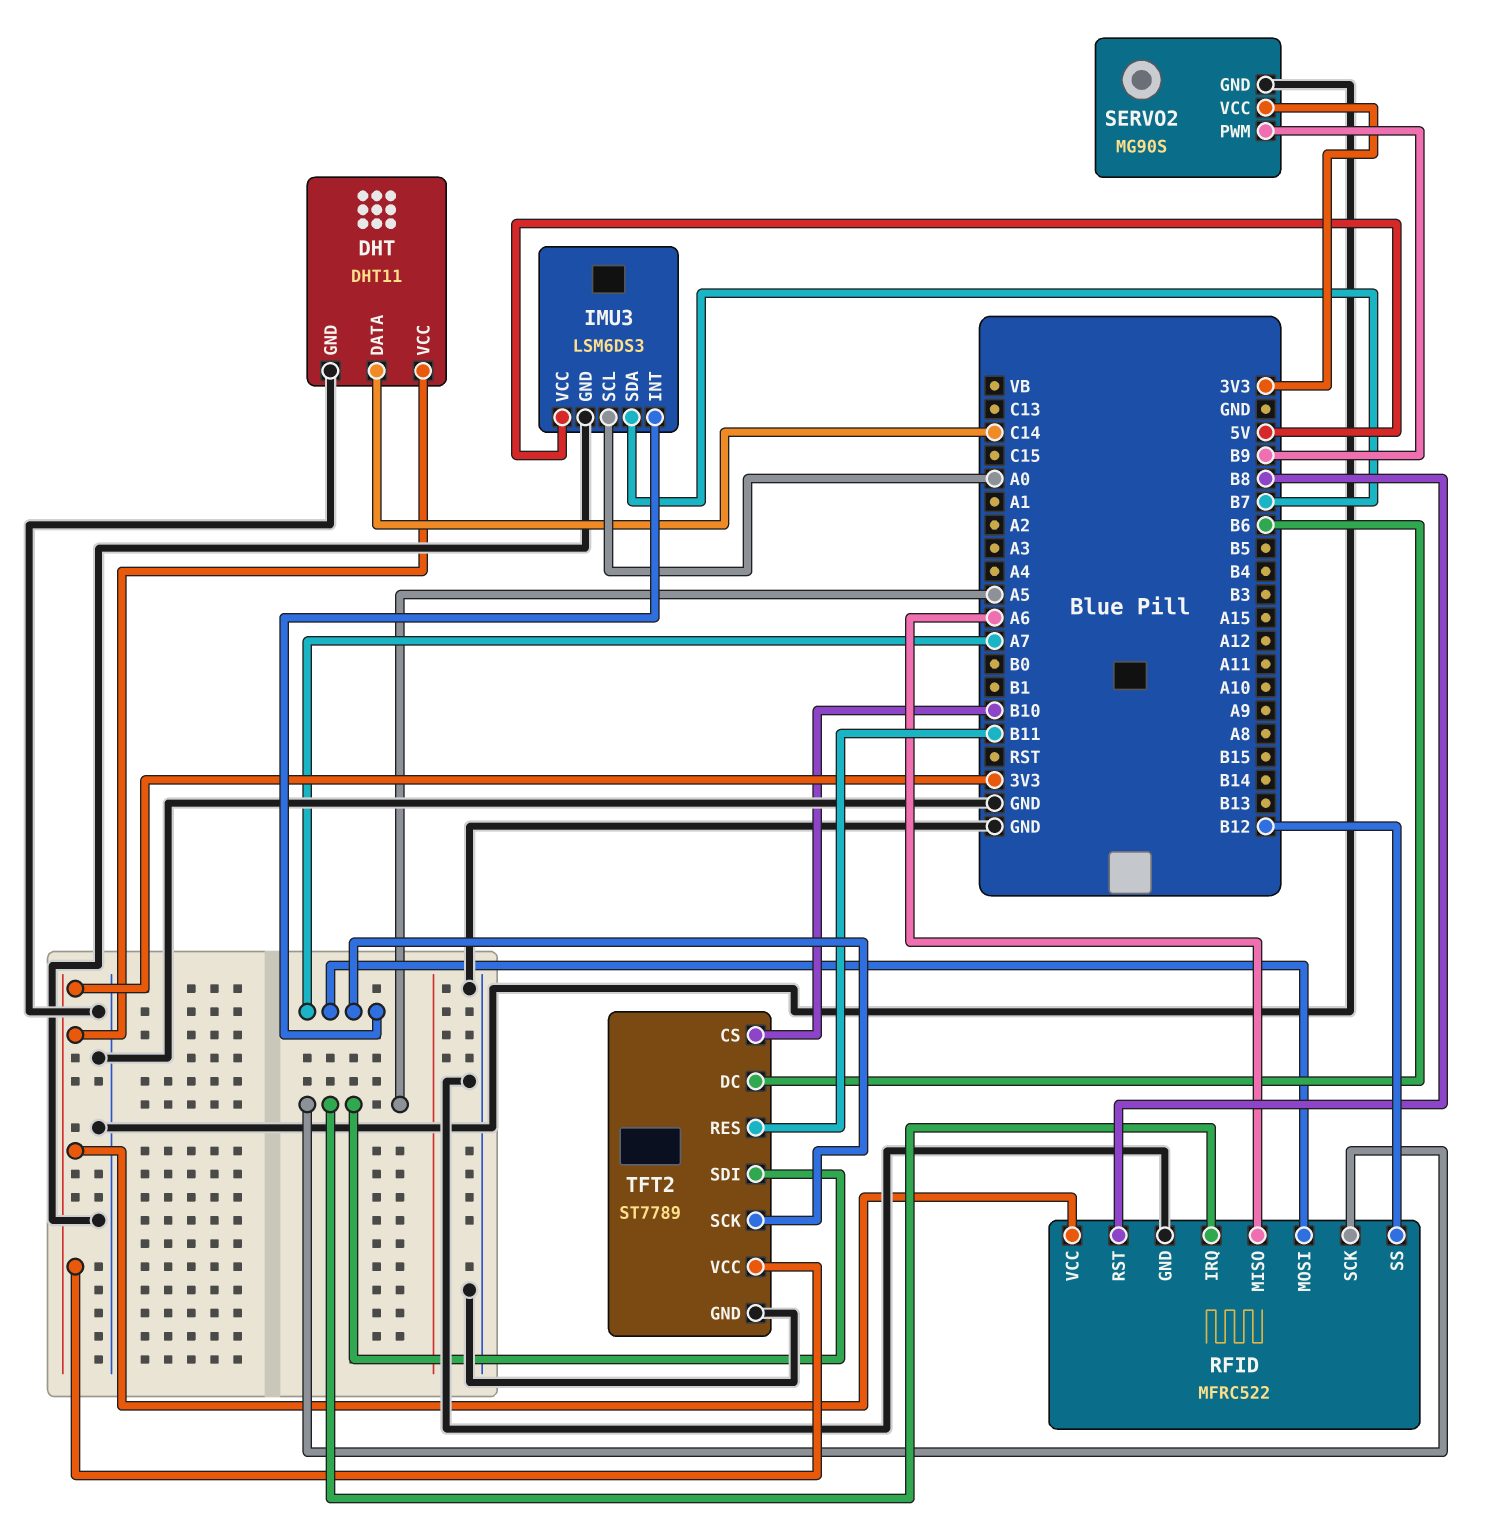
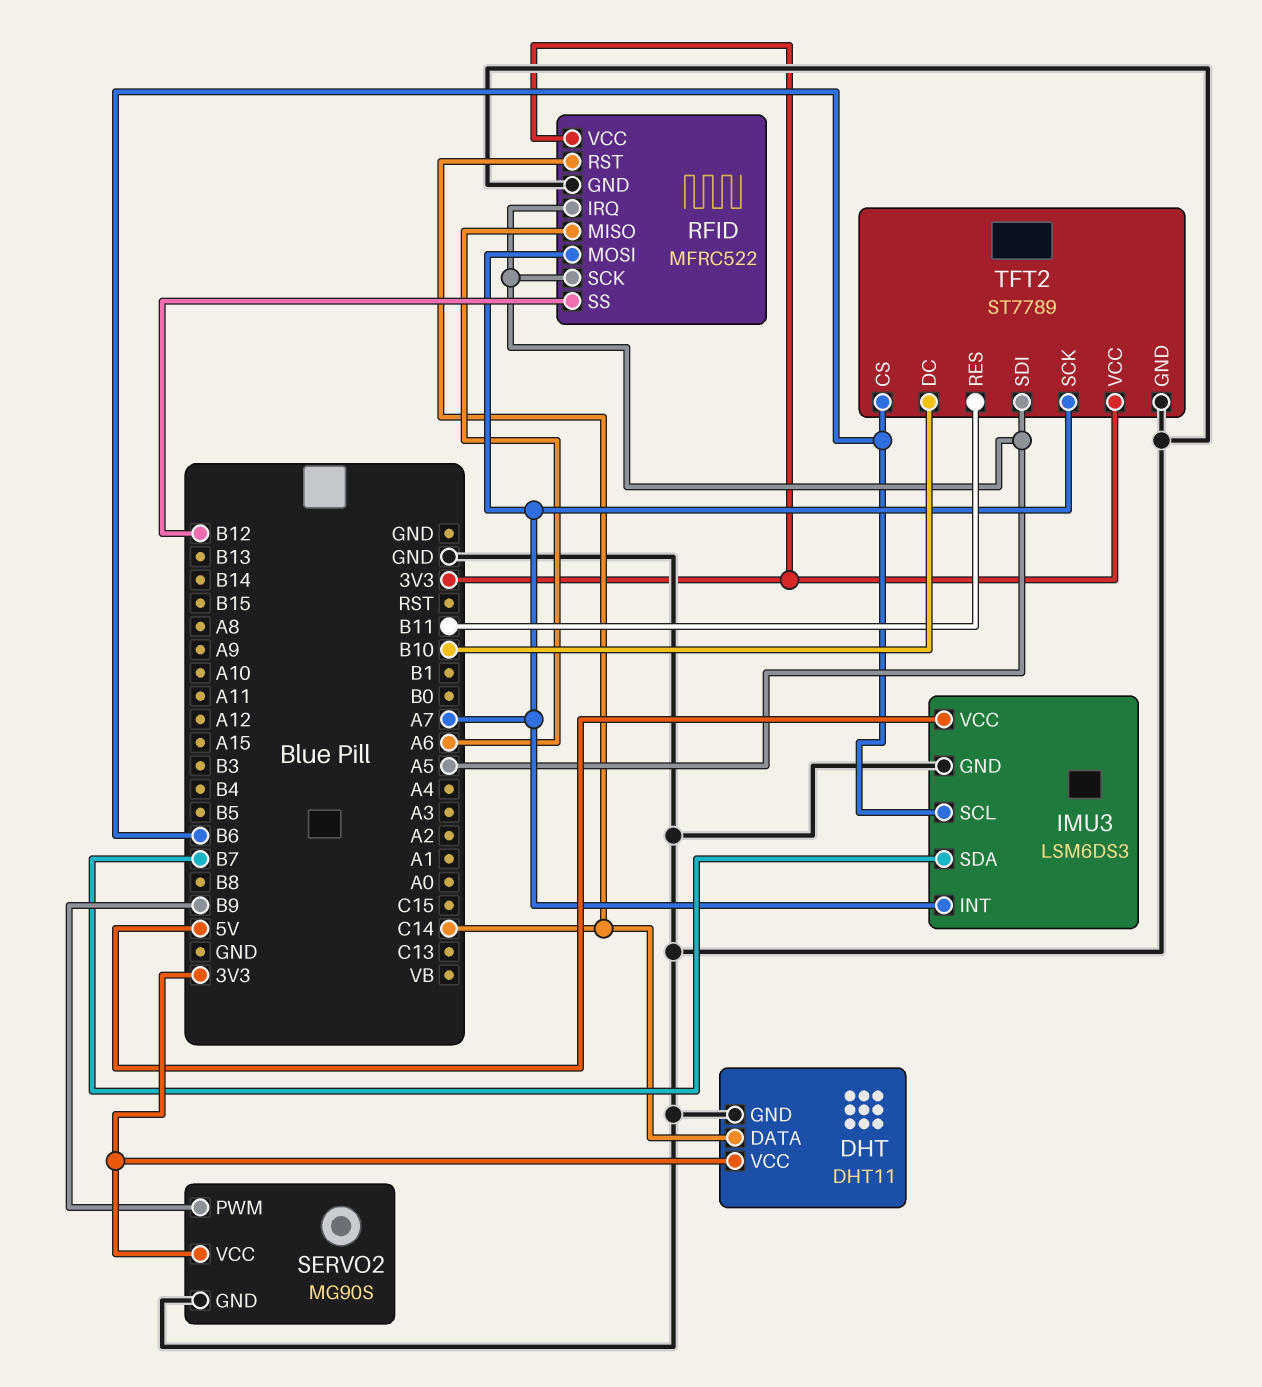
IMU3 pin SCL: A0 -> B6
RFID pin RST: B8 -> C14
TFT2 pin CS: B10 -> B6
TFT2 pin DC: B6 -> B10

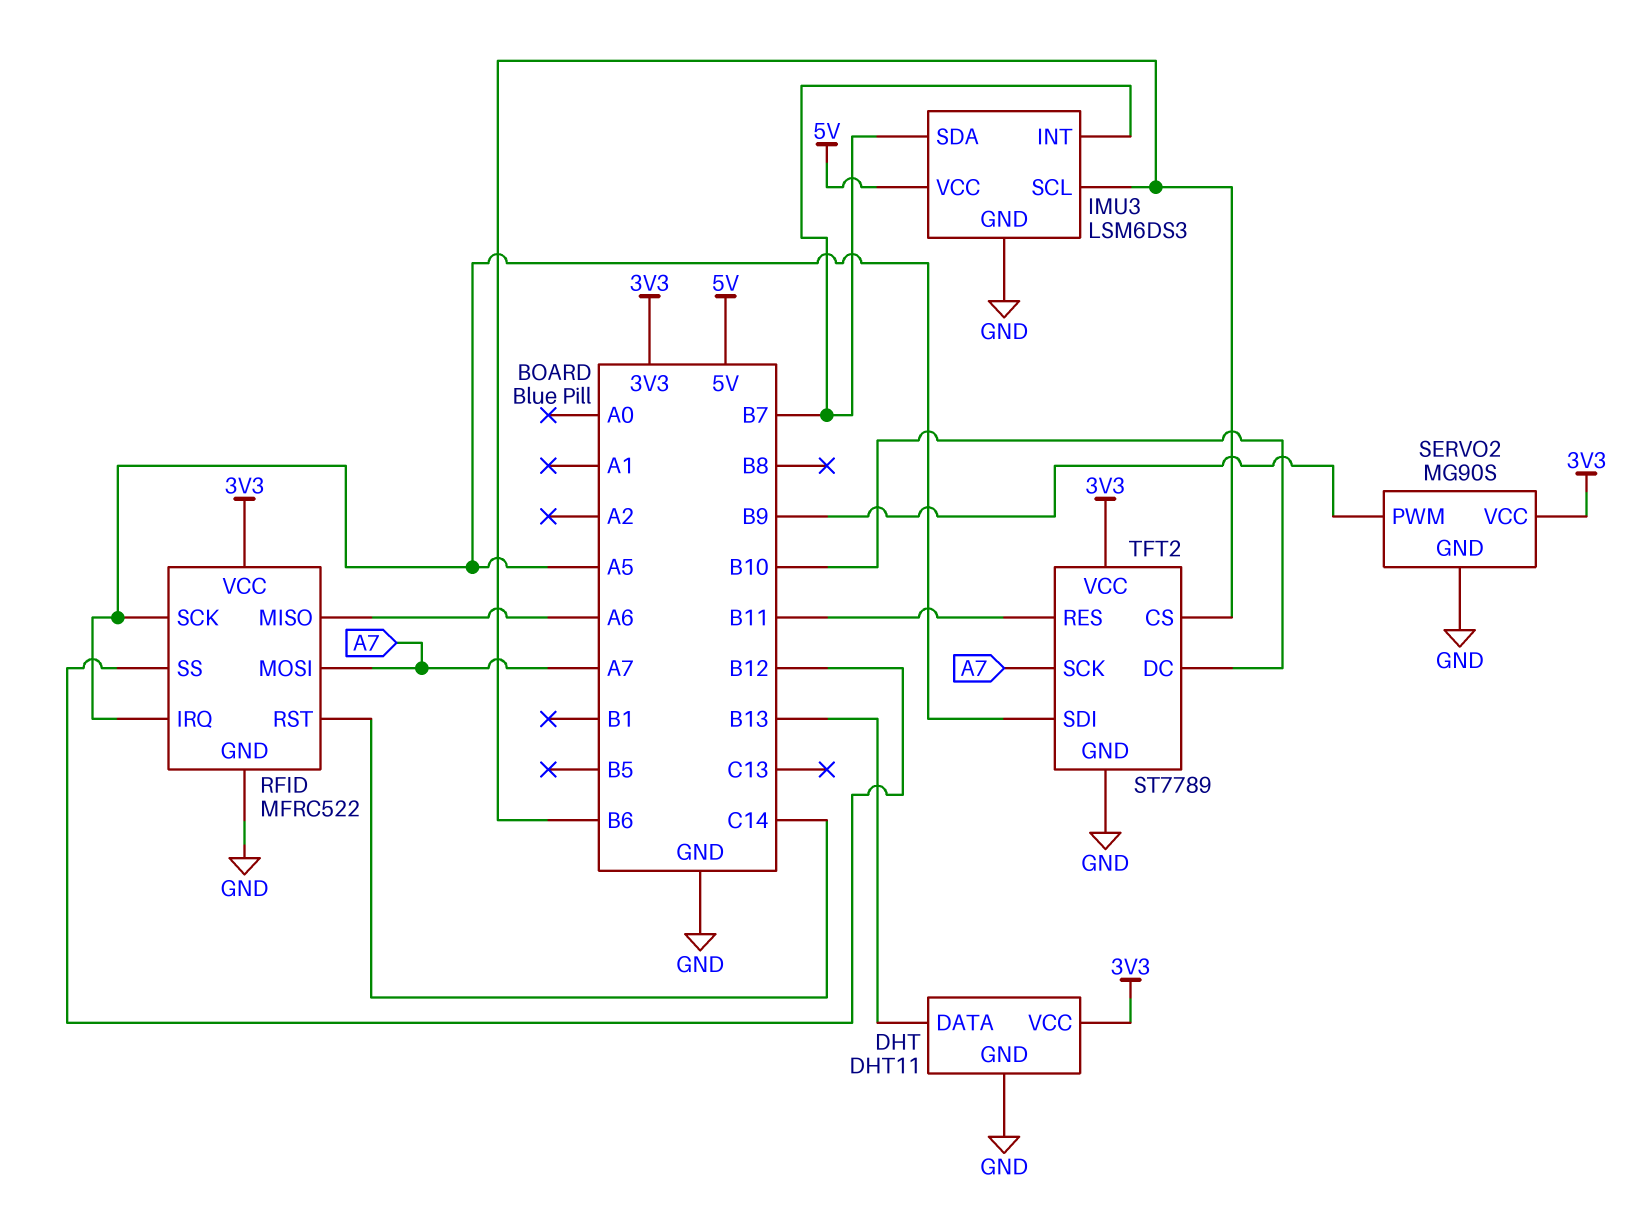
DHT pin DATA: C14 -> B13
IMU3 pin INT: A7 -> B7

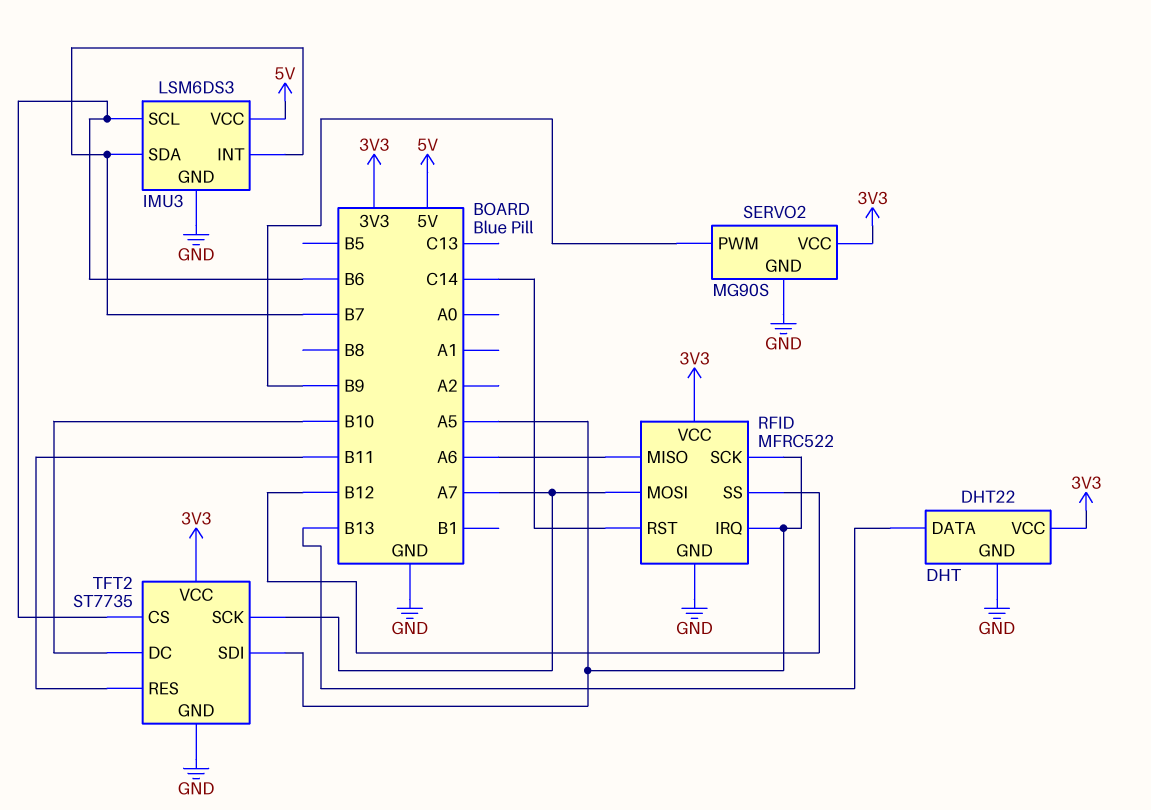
DHT: DHT11 -> DHT22
TFT2: ST7789 -> ST7735

